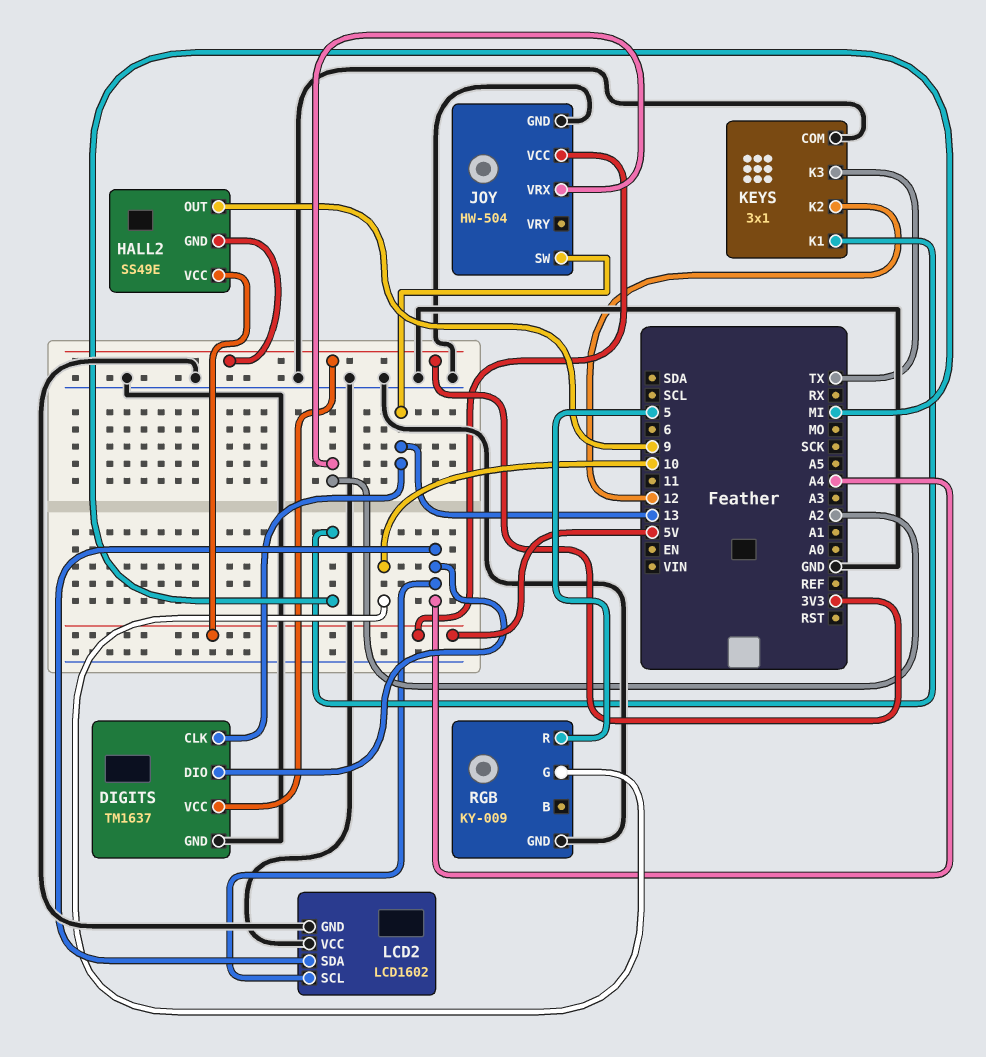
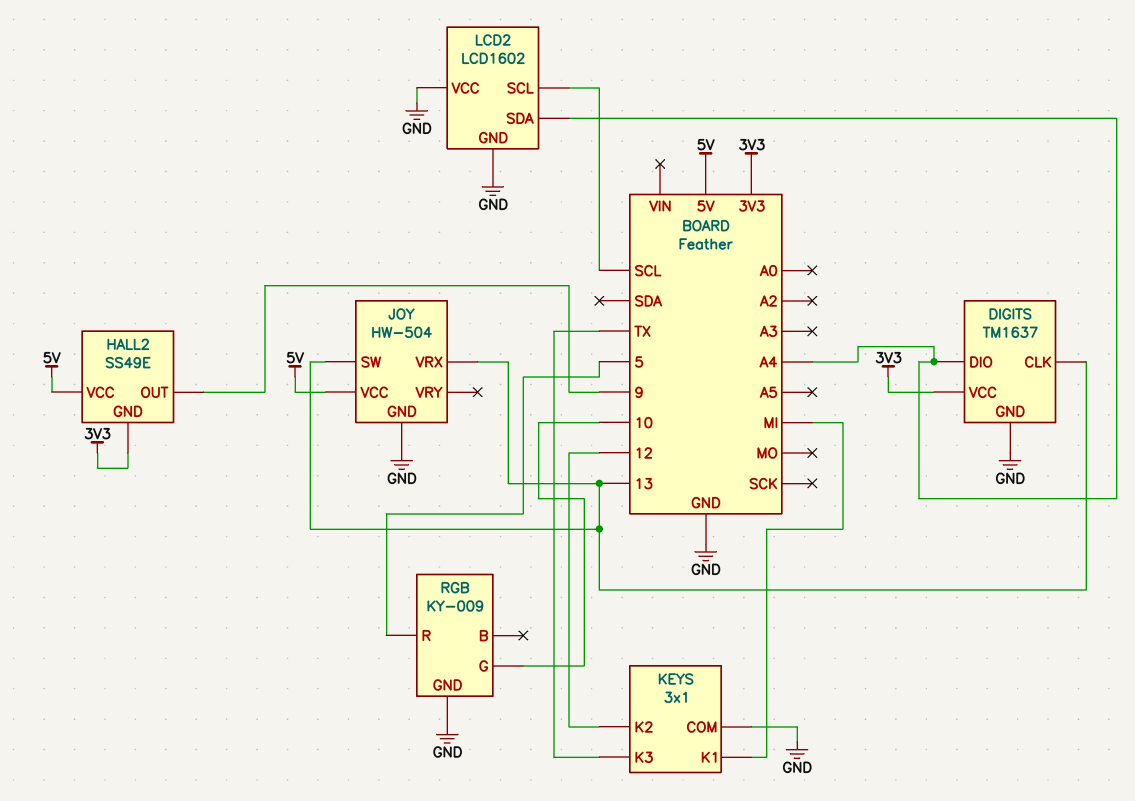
JOY pin VRX: A2 -> 13
LCD2 pin SCL: A4 -> SCL

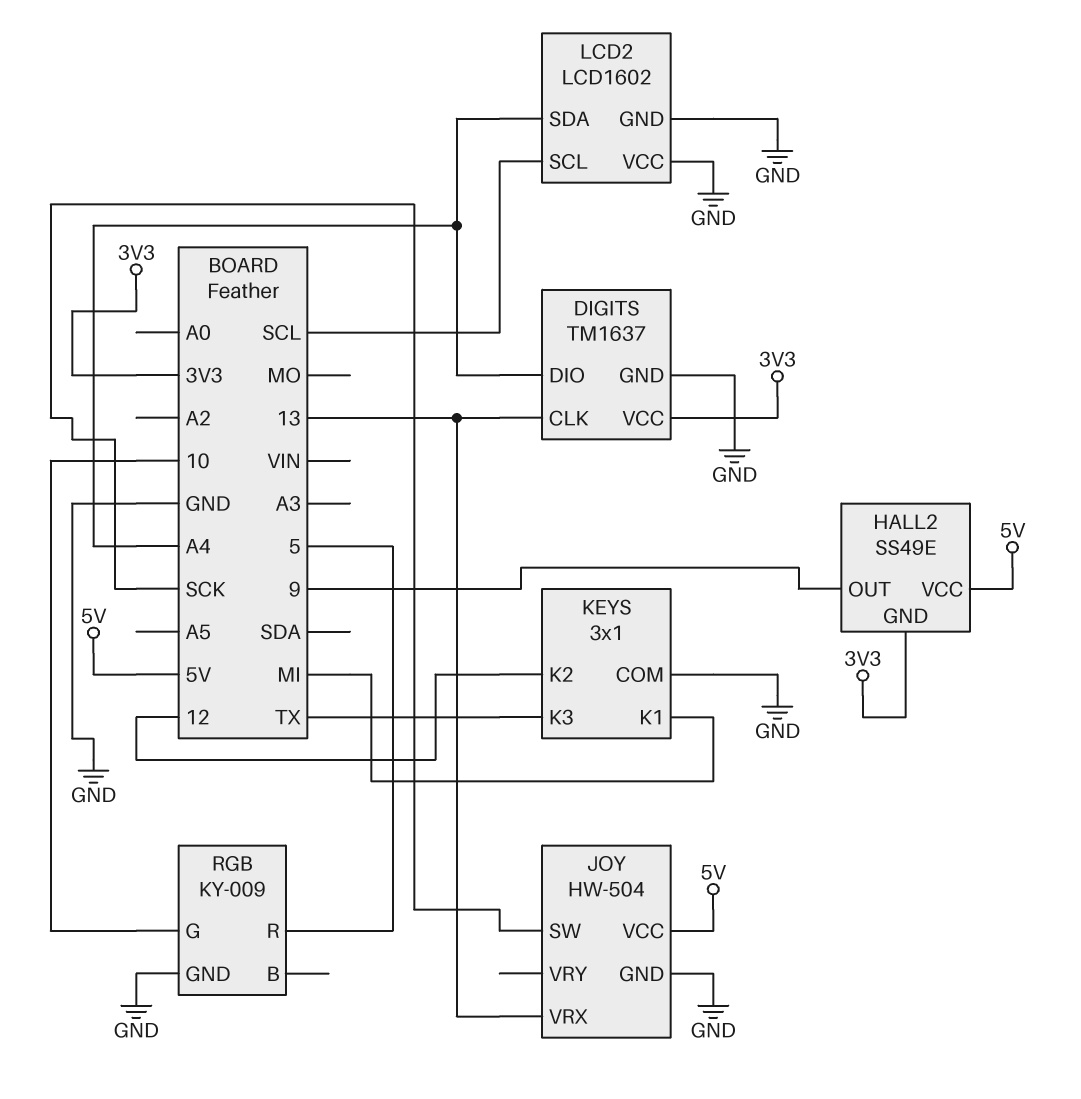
JOY pin SW: 13 -> SCK

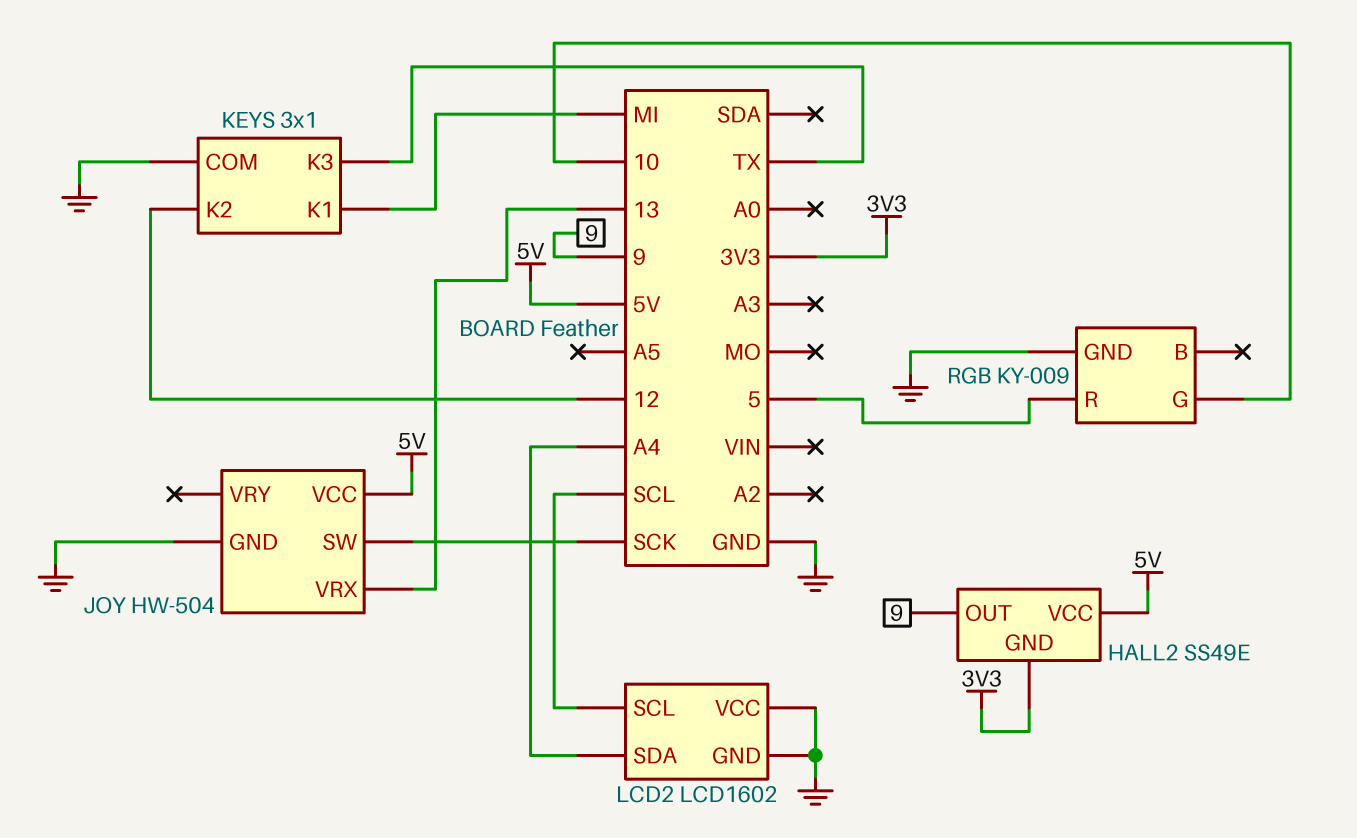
DIGITS: TM1637 -> none
DIGITS pin CLK: 13 -> none
DIGITS pin DIO: A4 -> none
DIGITS pin GND: GND -> none
DIGITS pin VCC: 3V3 -> none

